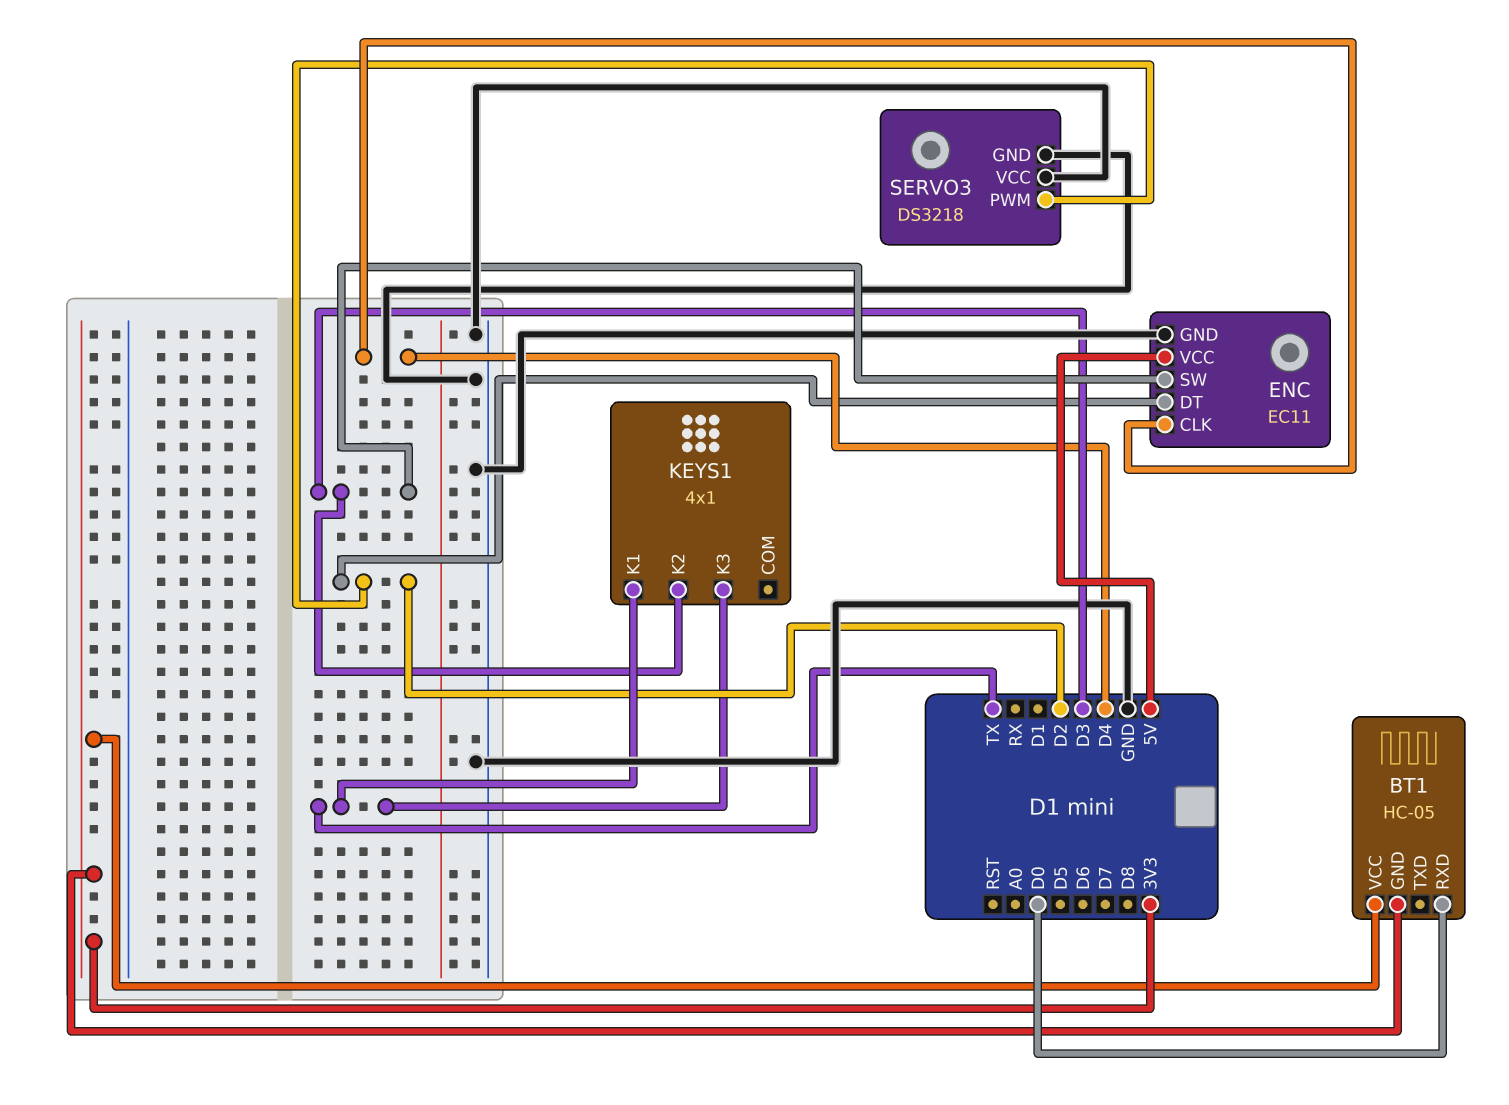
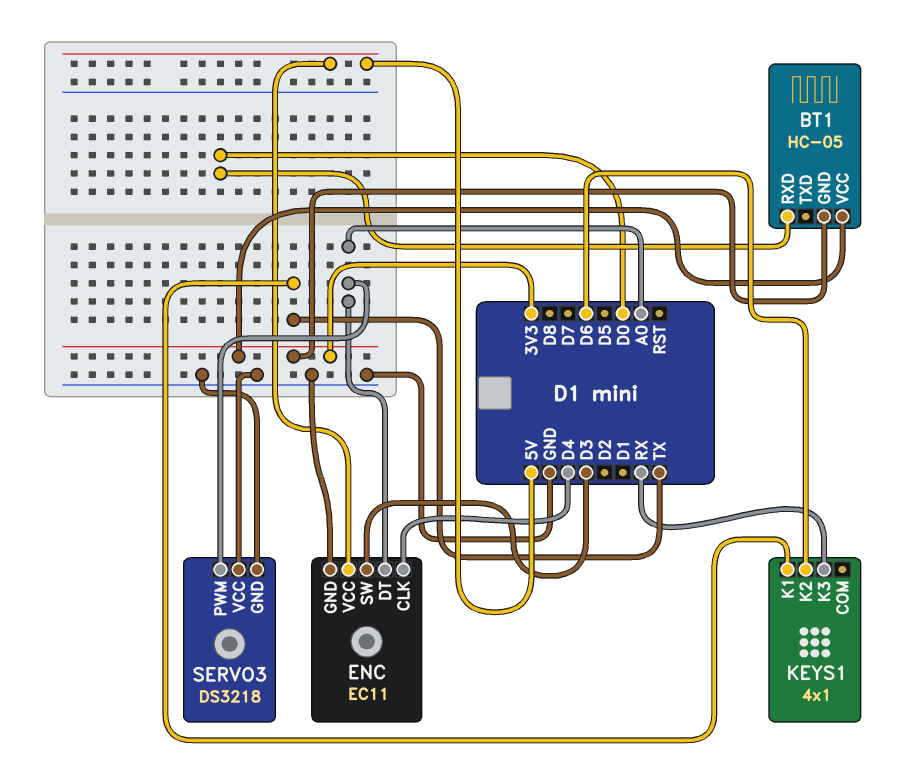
ENC pin DT: D2 -> A0
KEYS1 pin K2: D3 -> D6
KEYS1 pin K3: TX -> RX
SERVO3 pin PWM: D2 -> A0

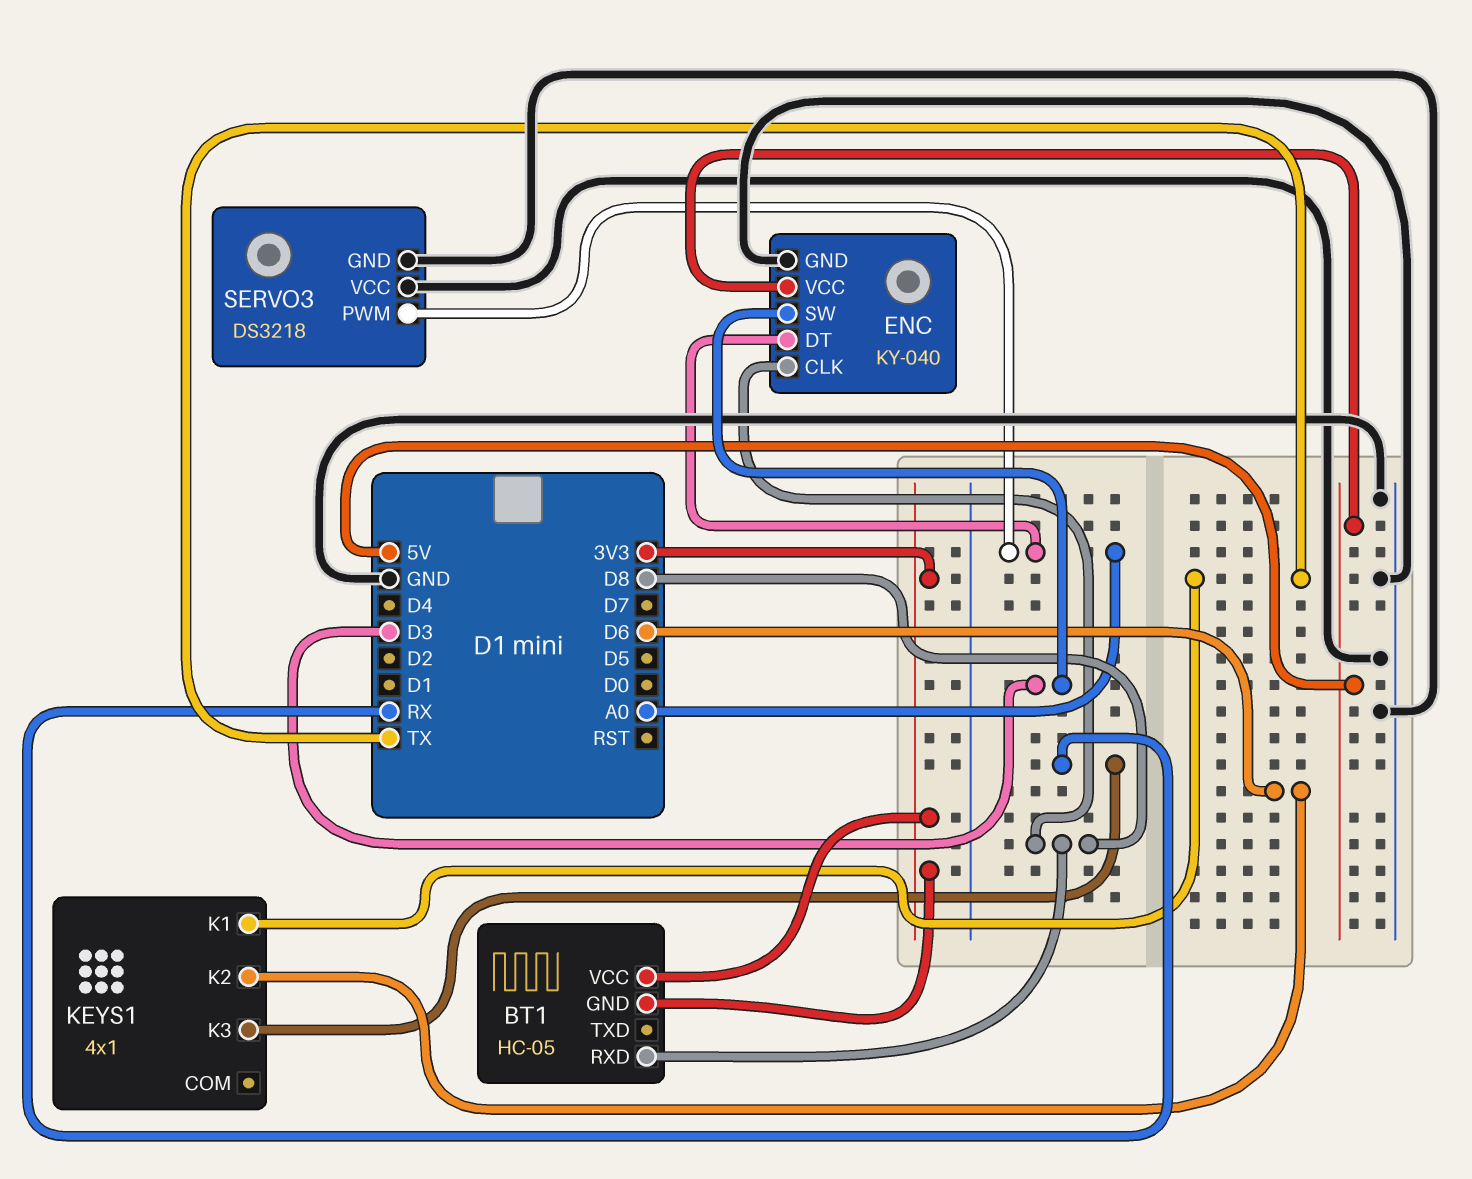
BT1 pin RXD: D0 -> D8
ENC: EC11 -> KY-040
ENC pin CLK: D4 -> D8

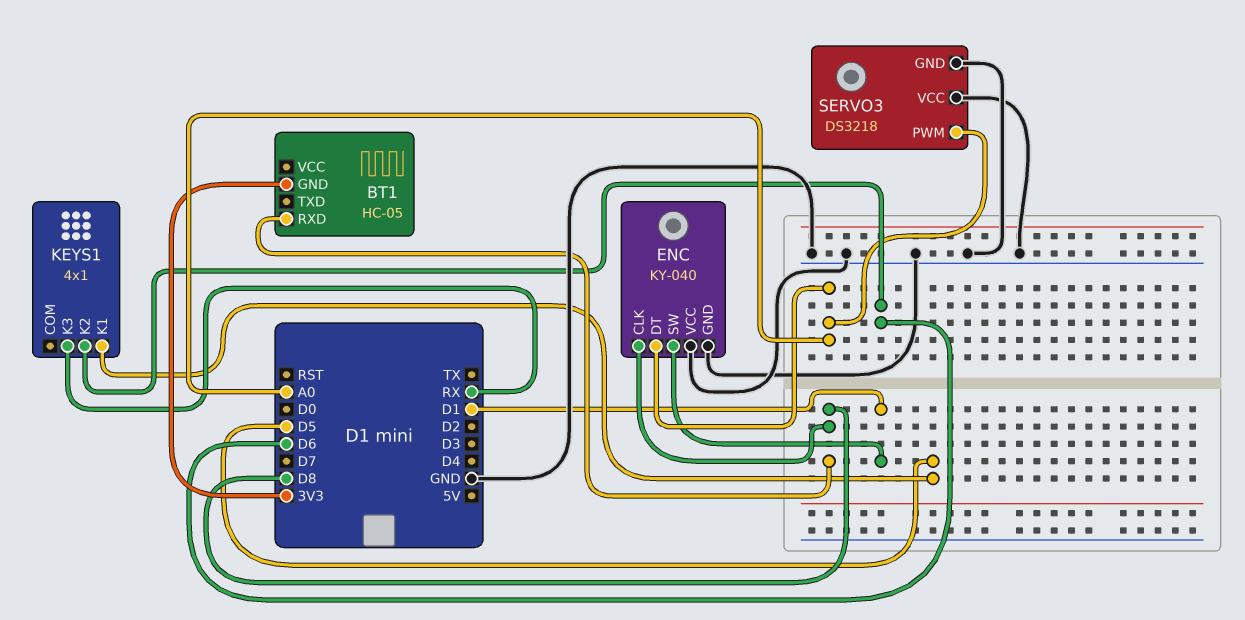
BT1 pin VCC: 3V3 -> none
ENC pin SW: D3 -> D1
ENC pin VCC: 5V -> GND
KEYS1 pin K1: TX -> D5

